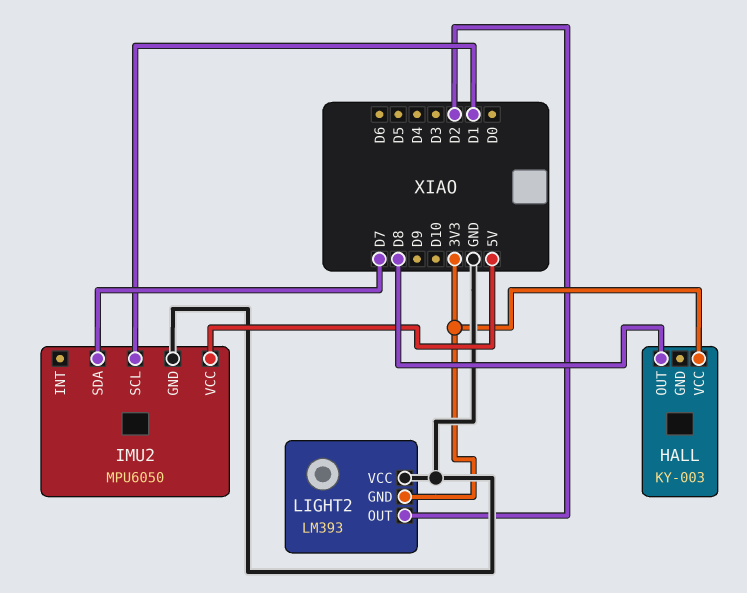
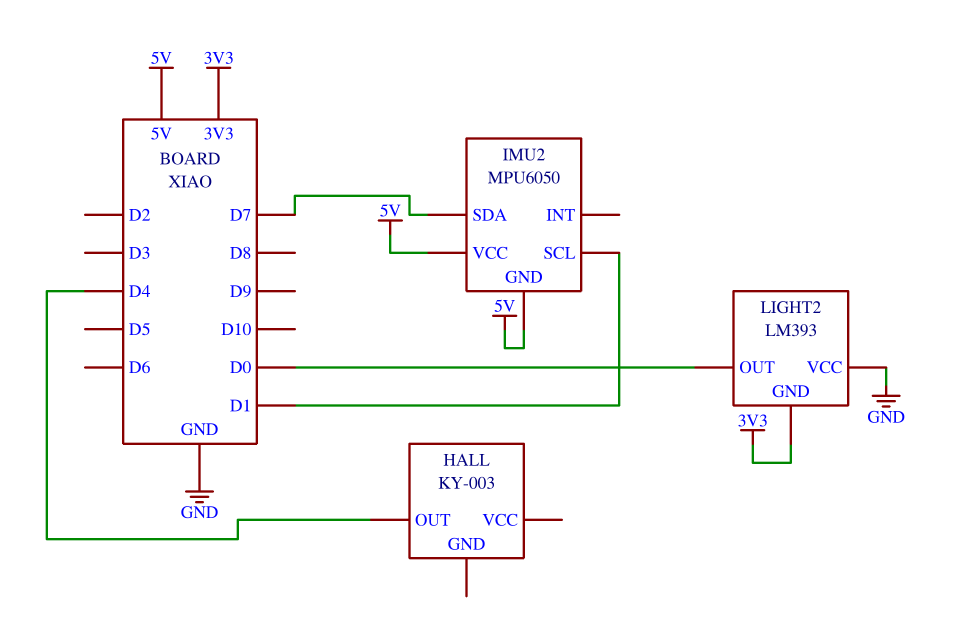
HALL pin OUT: D8 -> D4
HALL pin VCC: 3V3 -> none
IMU2 pin GND: GND -> 5V
LIGHT2 pin OUT: D2 -> D0

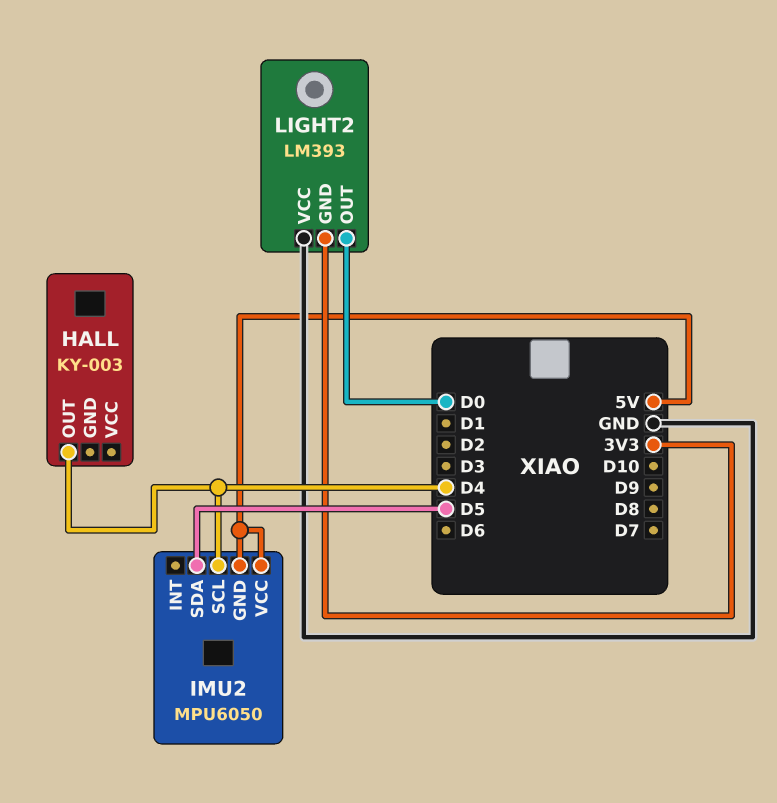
IMU2 pin SCL: D1 -> D4
IMU2 pin SDA: D7 -> D5

